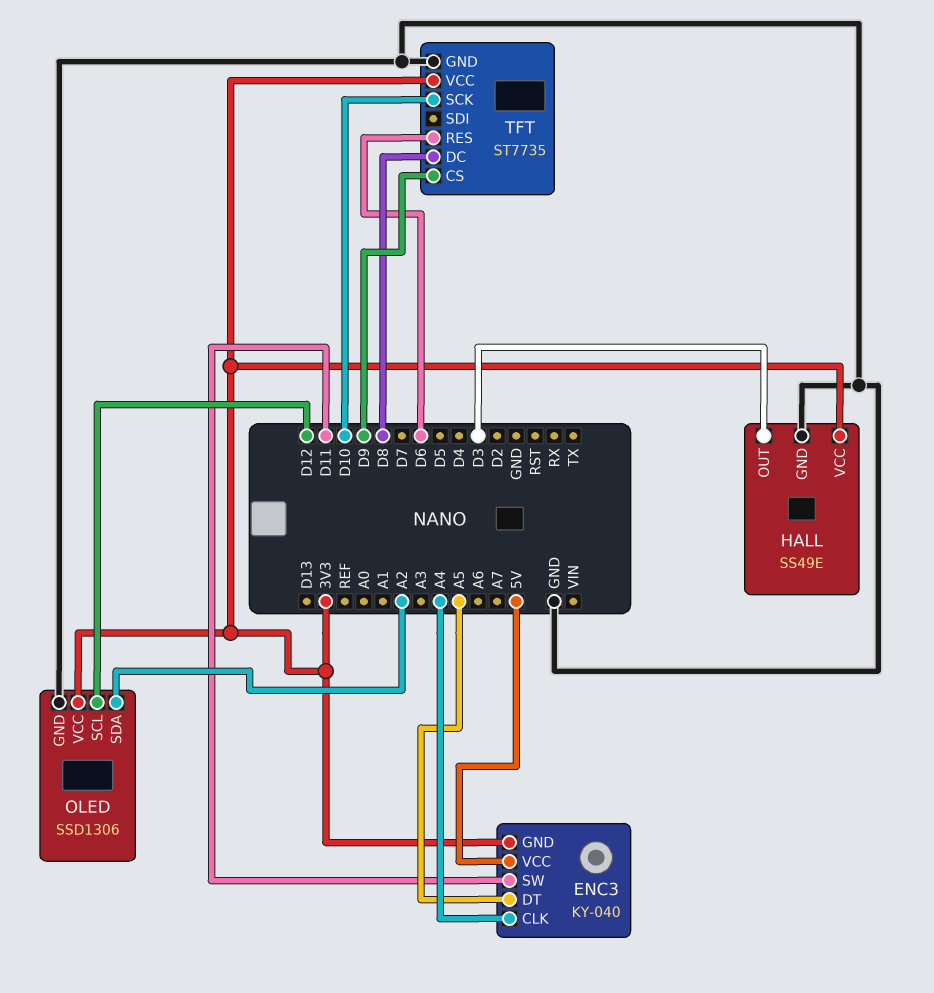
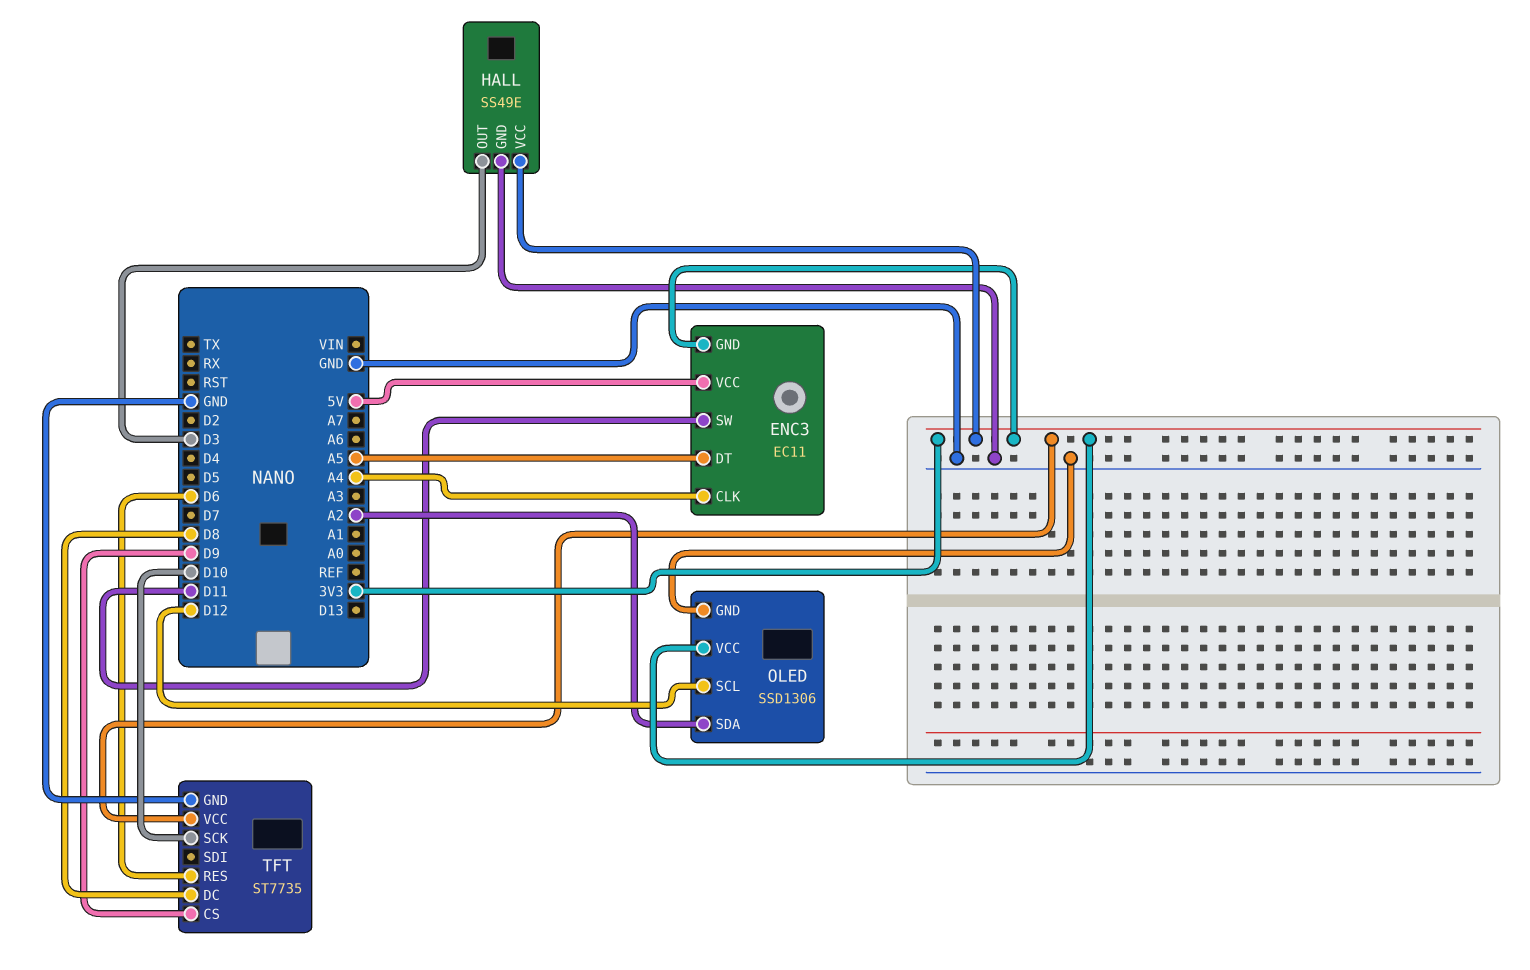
ENC3: KY-040 -> EC11

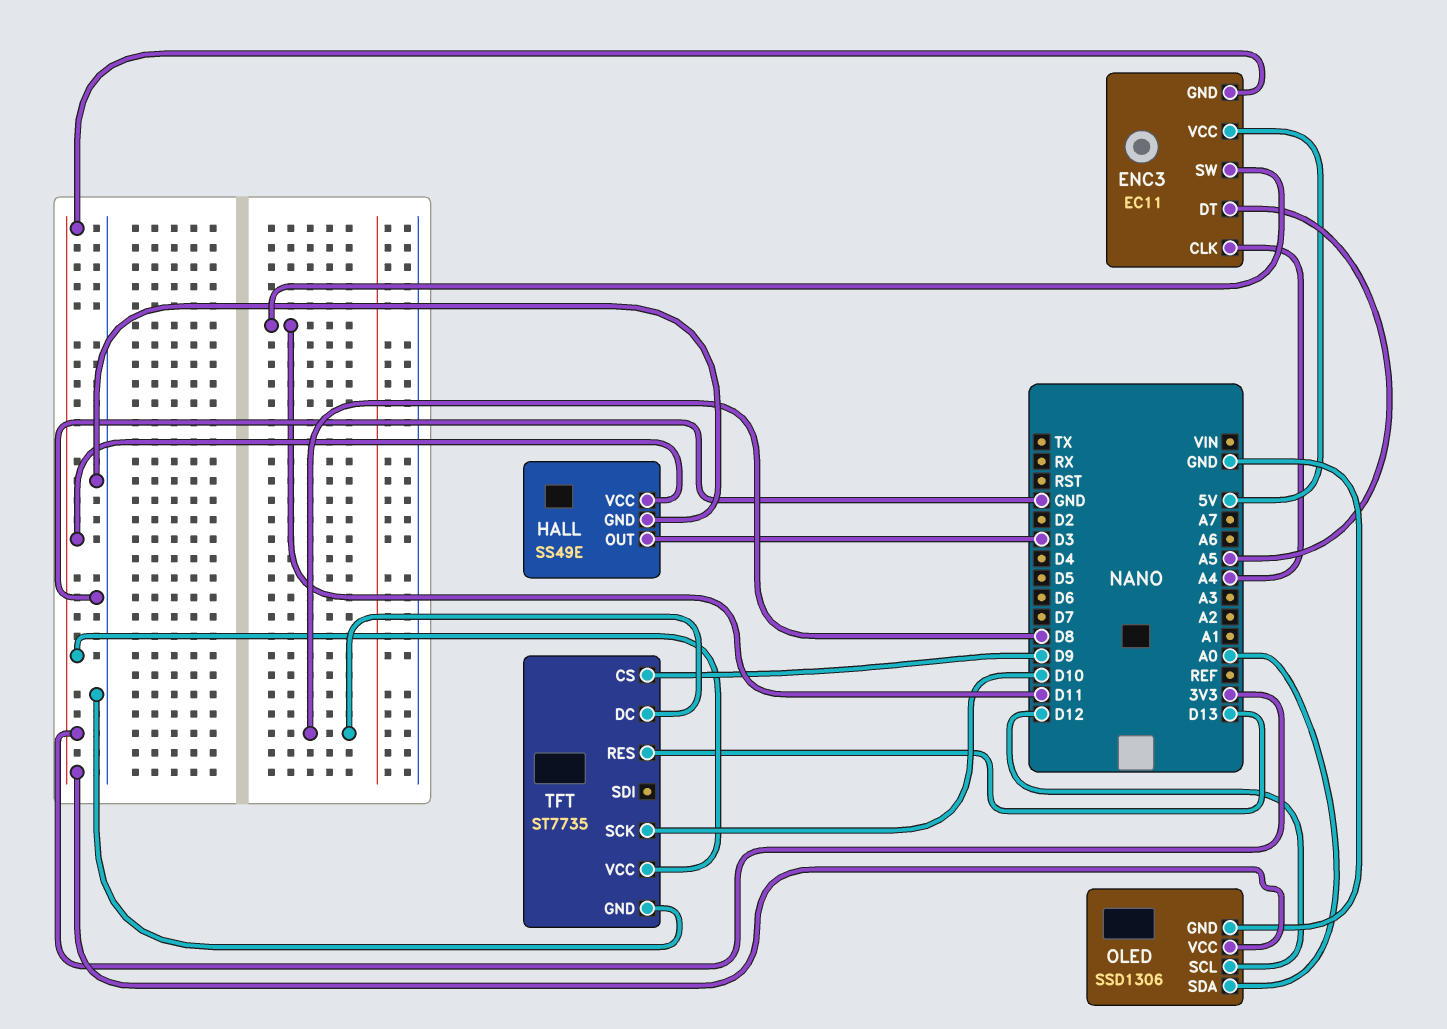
OLED pin SDA: A2 -> A0
TFT pin RES: D6 -> D13

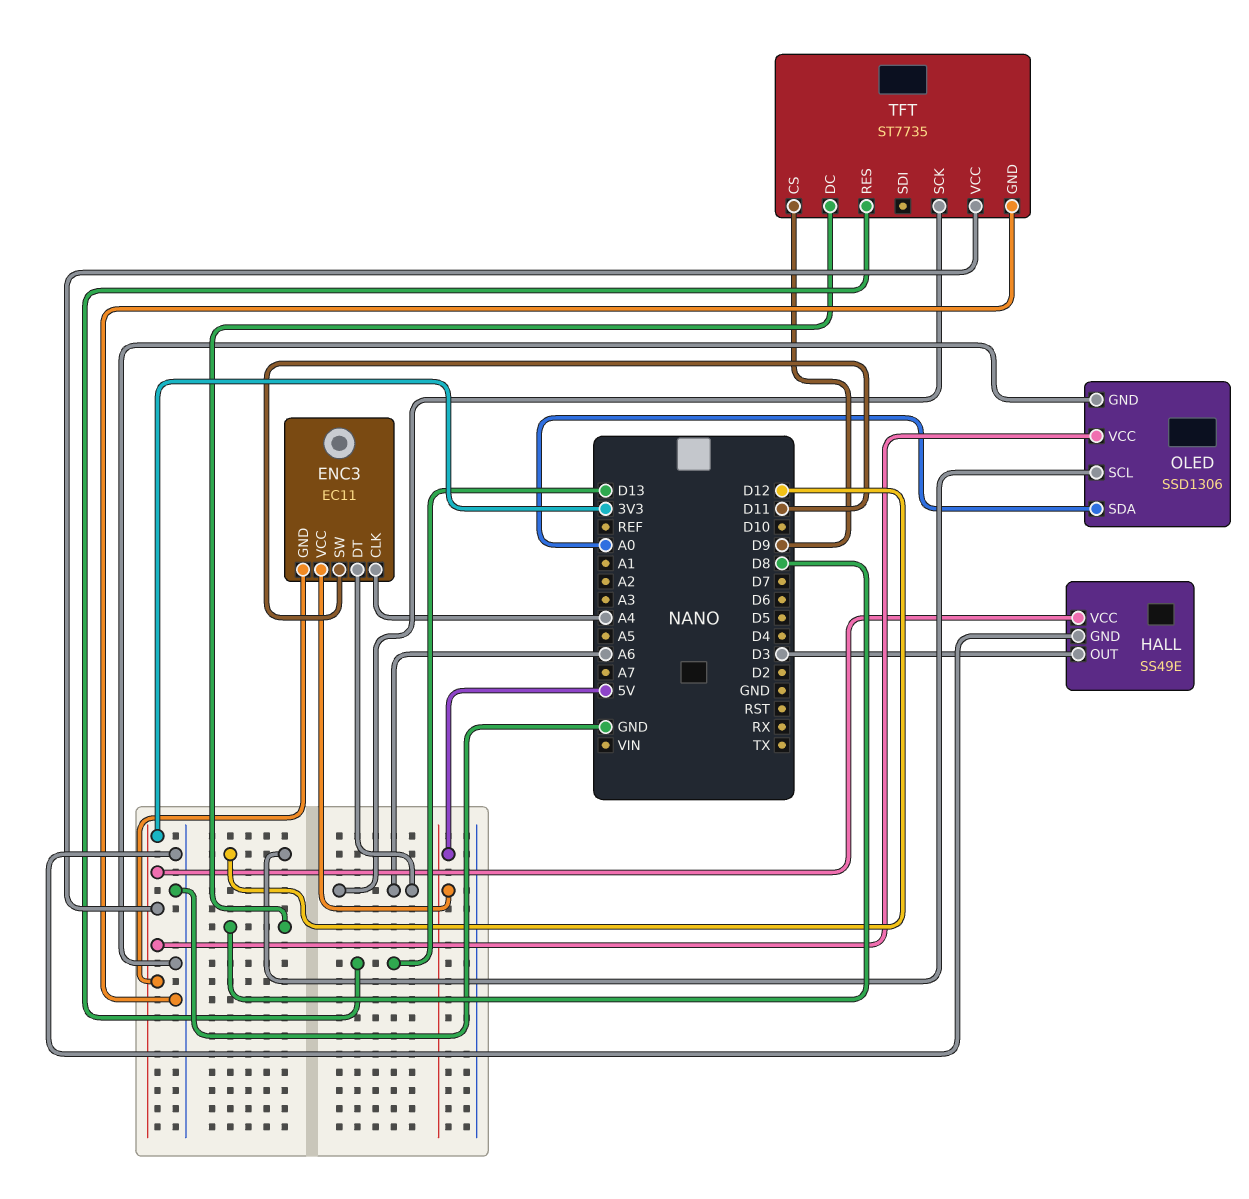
ENC3 pin DT: A5 -> A6
TFT pin SCK: D10 -> A6

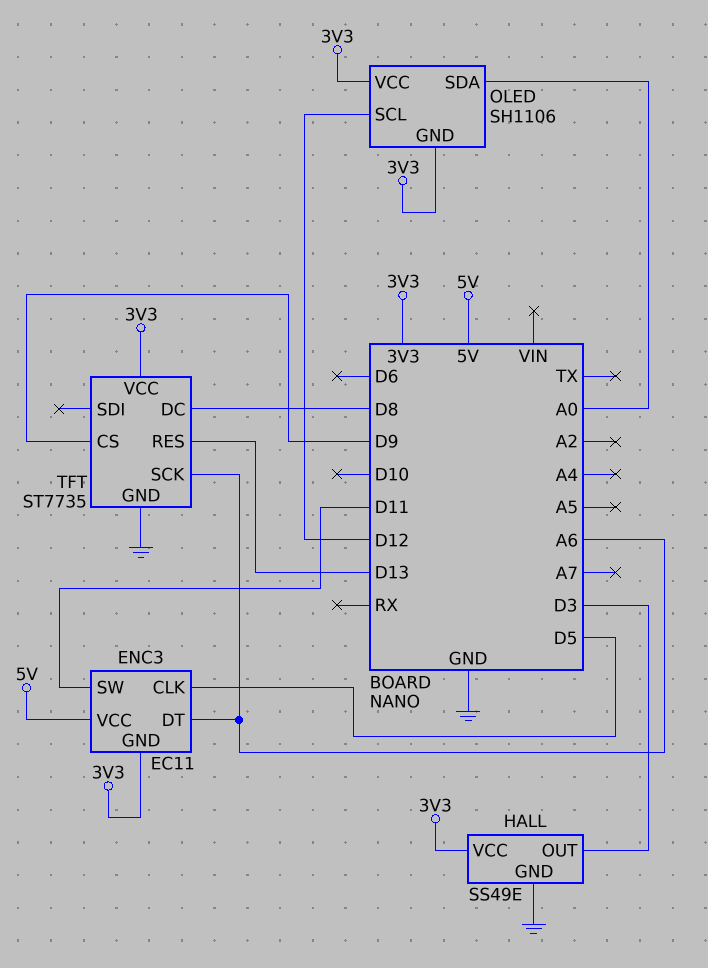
ENC3 pin CLK: A4 -> D5
OLED: SSD1306 -> SH1106
OLED pin GND: GND -> 3V3

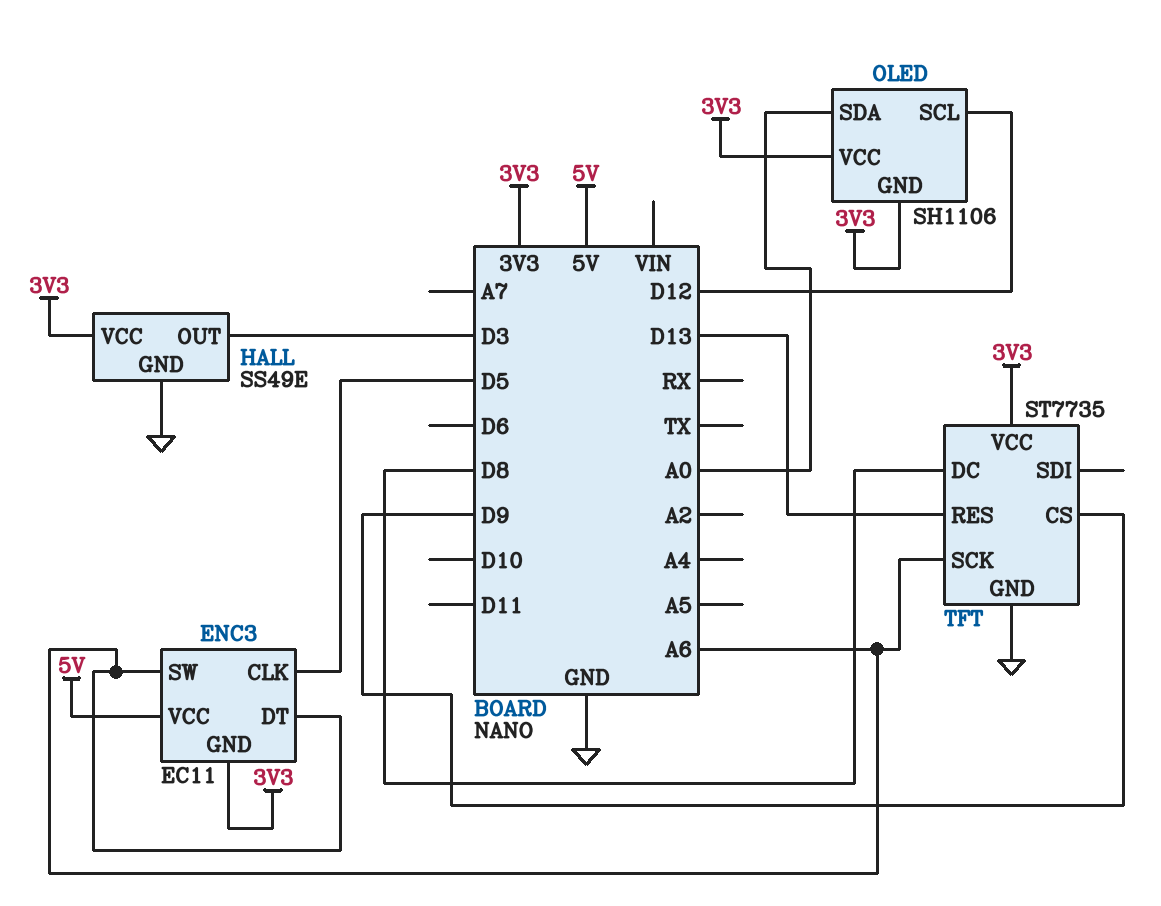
ENC3 pin SW: D11 -> A6

